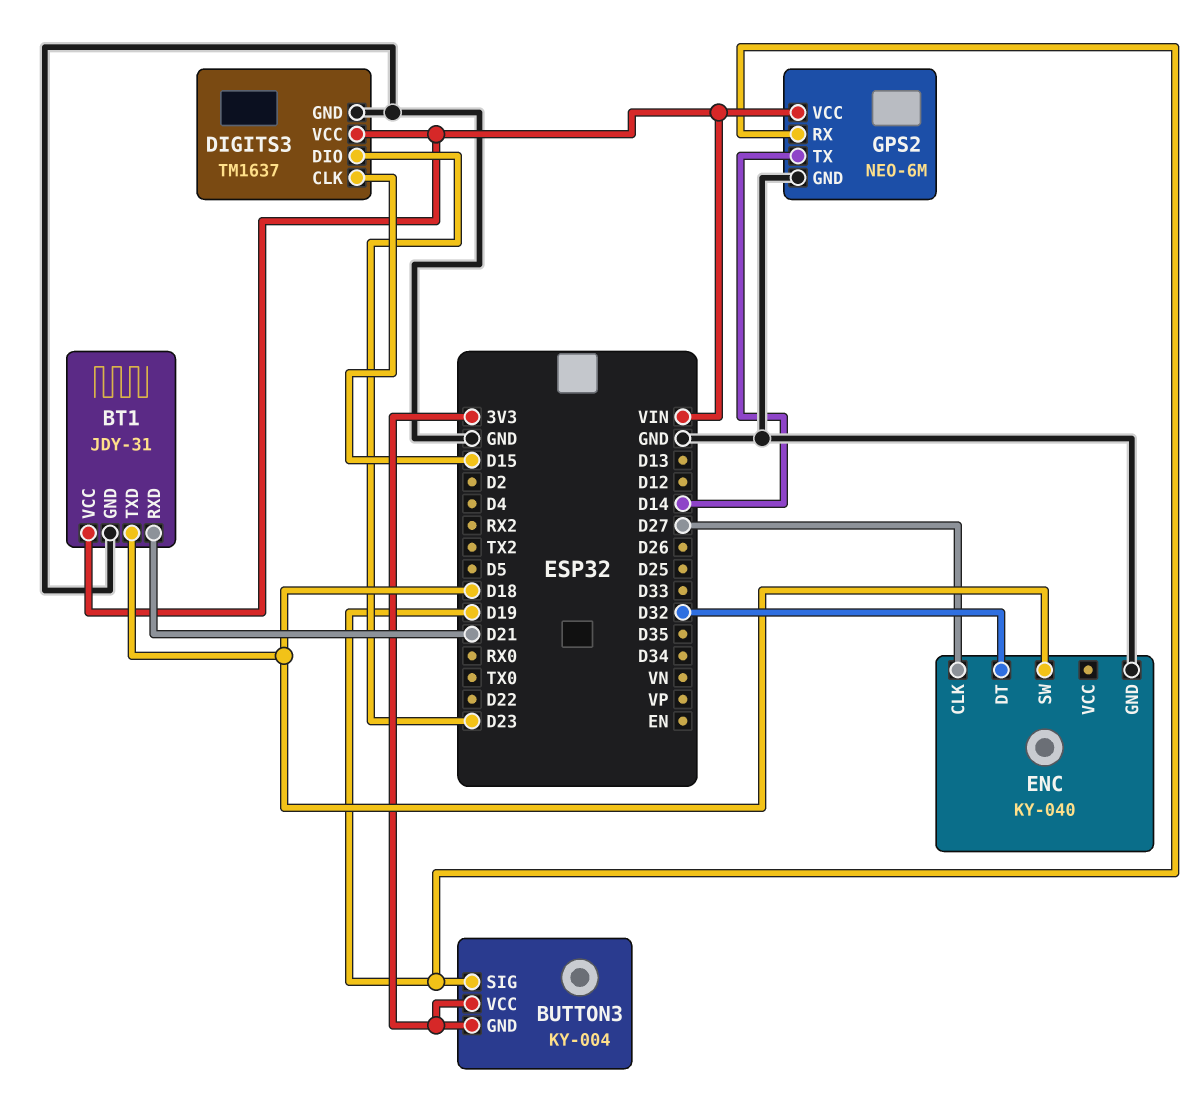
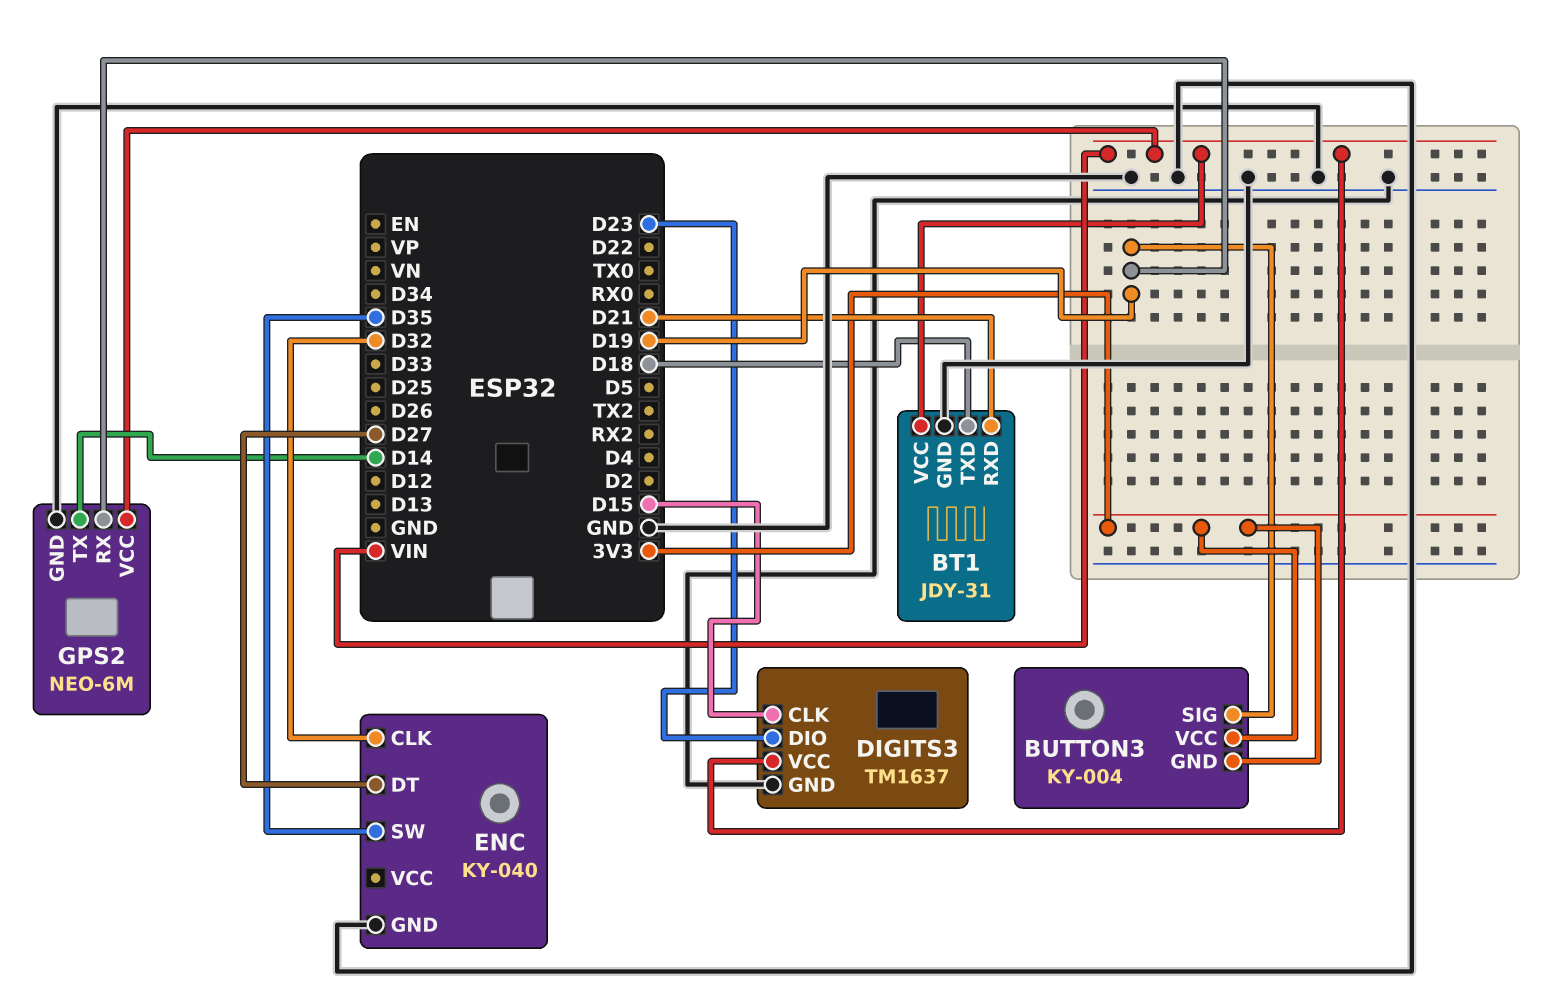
ENC pin CLK: D27 -> D32
ENC pin DT: D32 -> D27
ENC pin SW: D18 -> D35

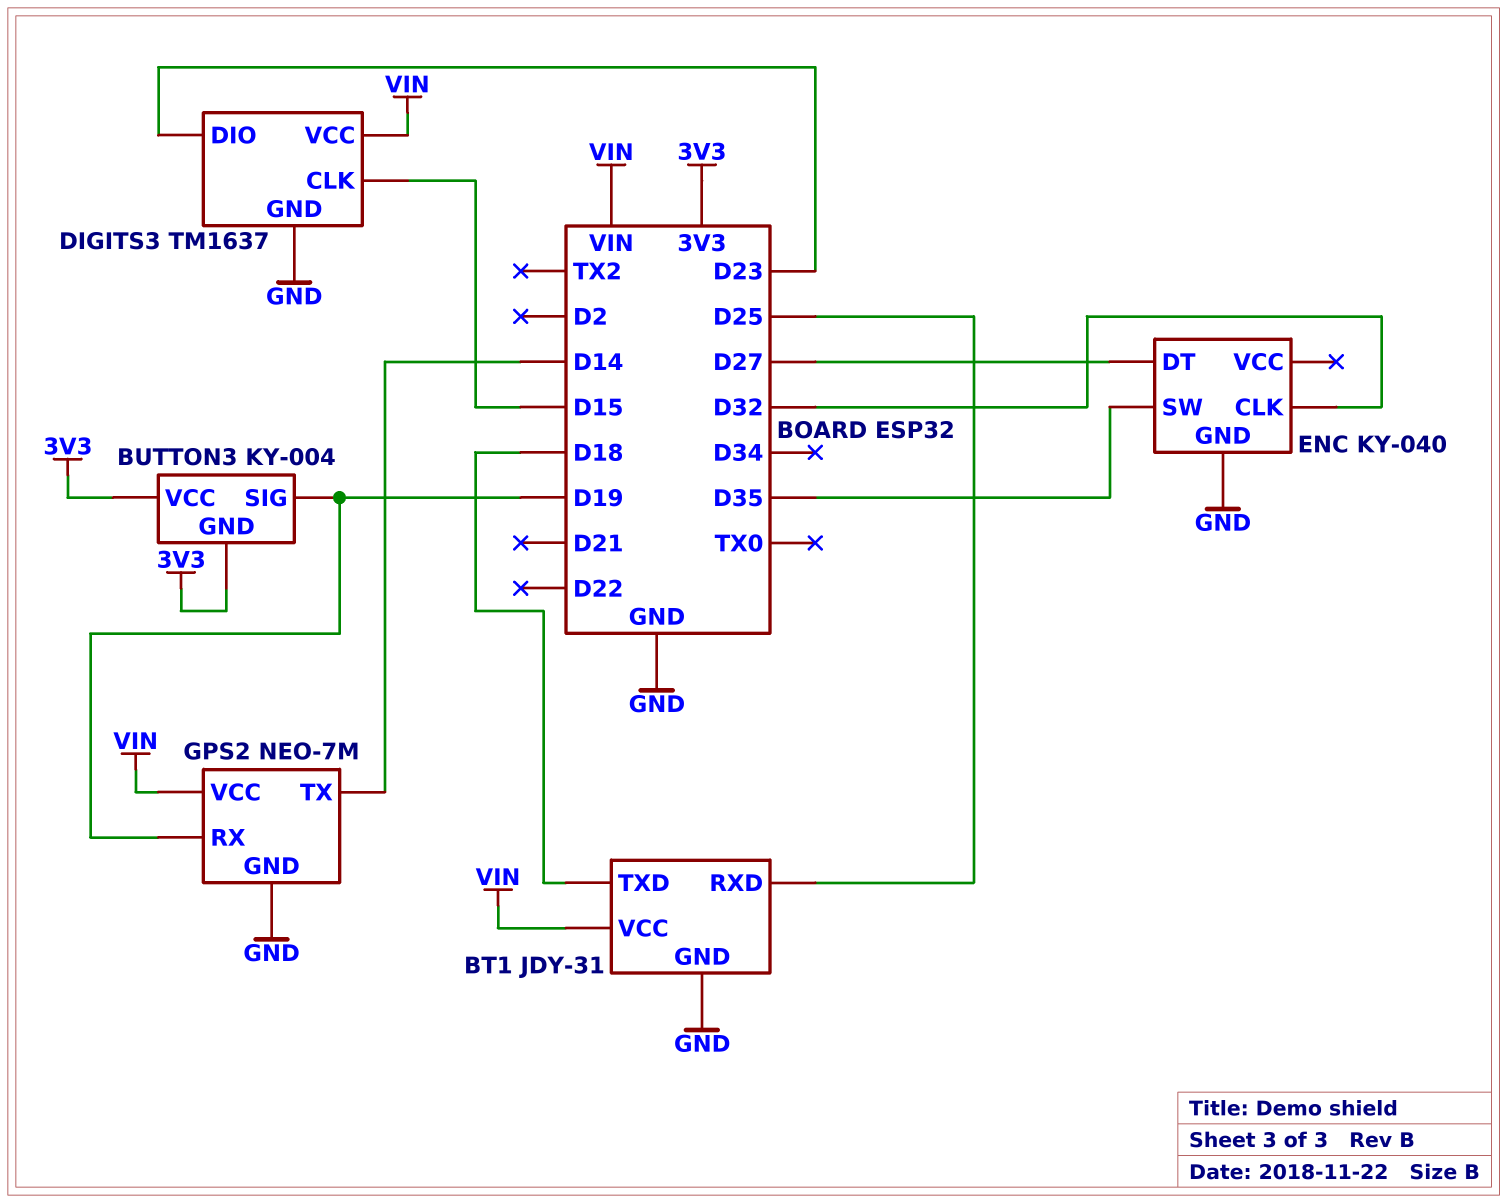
BT1 pin RXD: D21 -> D25
GPS2: NEO-6M -> NEO-7M

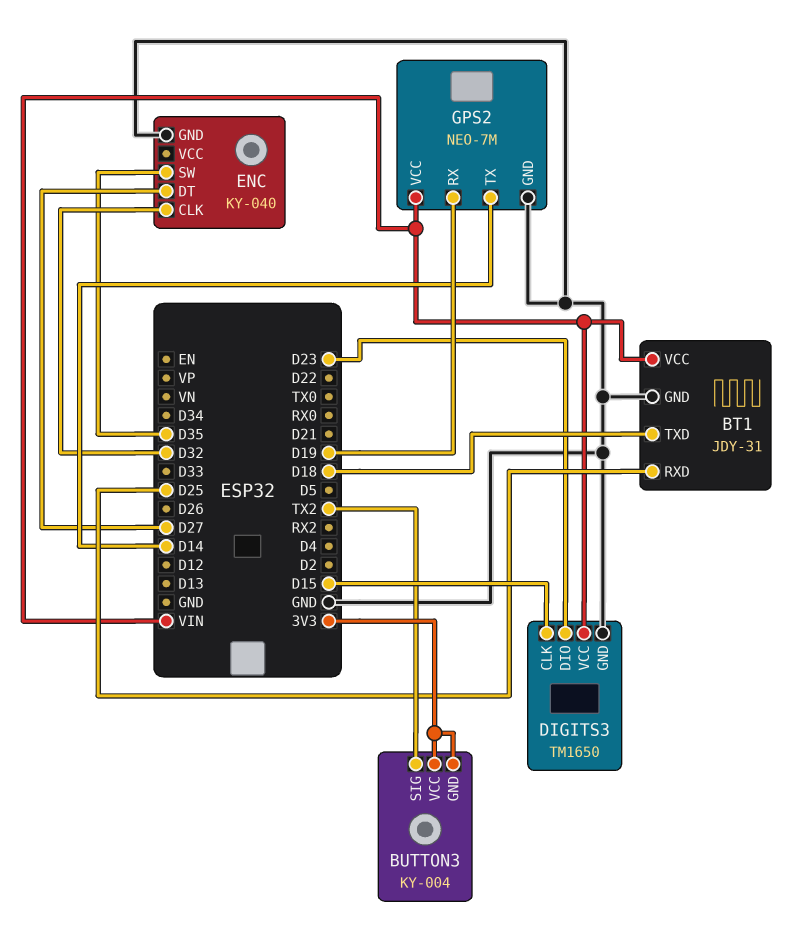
BUTTON3 pin SIG: D19 -> TX2
DIGITS3: TM1637 -> TM1650

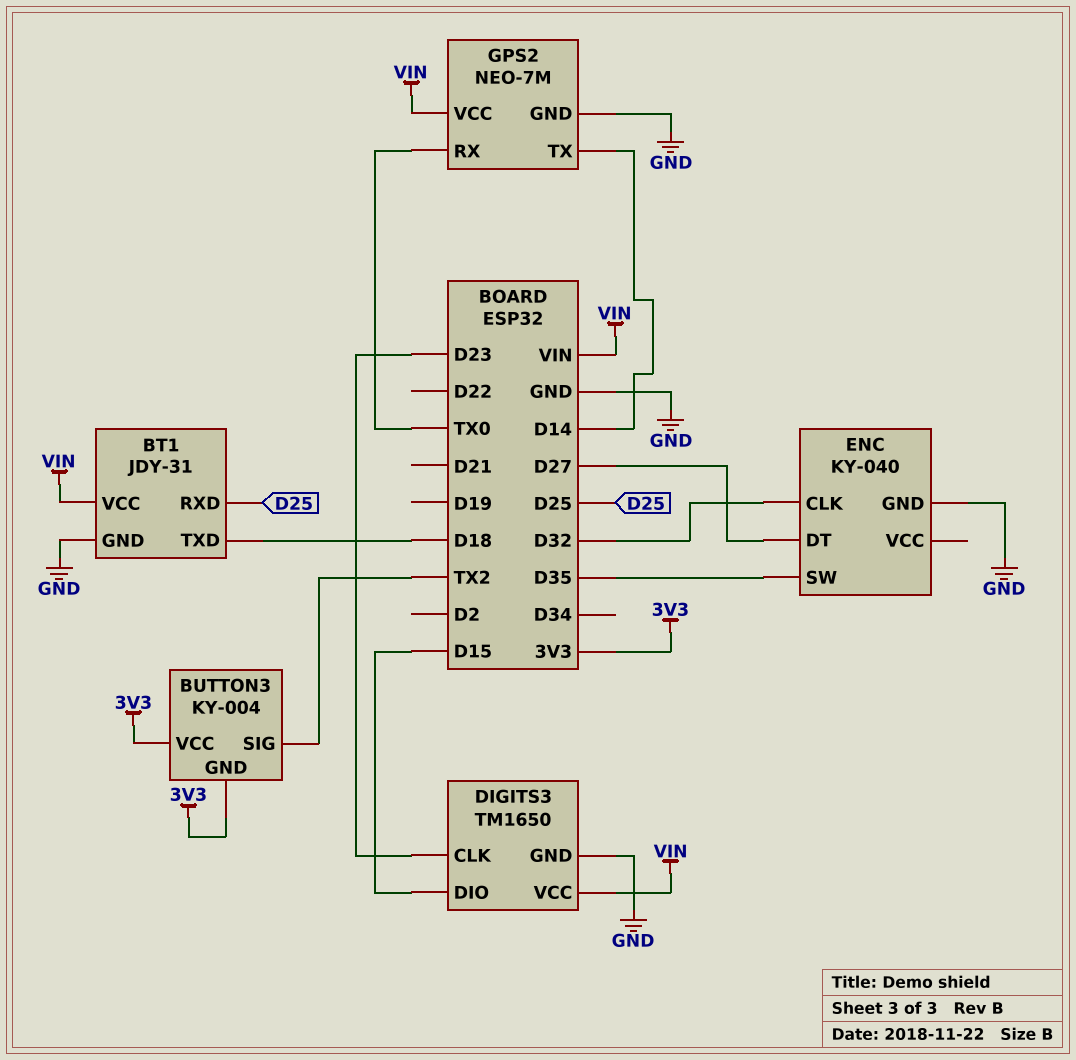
DIGITS3 pin CLK: D15 -> D23
DIGITS3 pin DIO: D23 -> D15
GPS2 pin RX: D19 -> TX0

